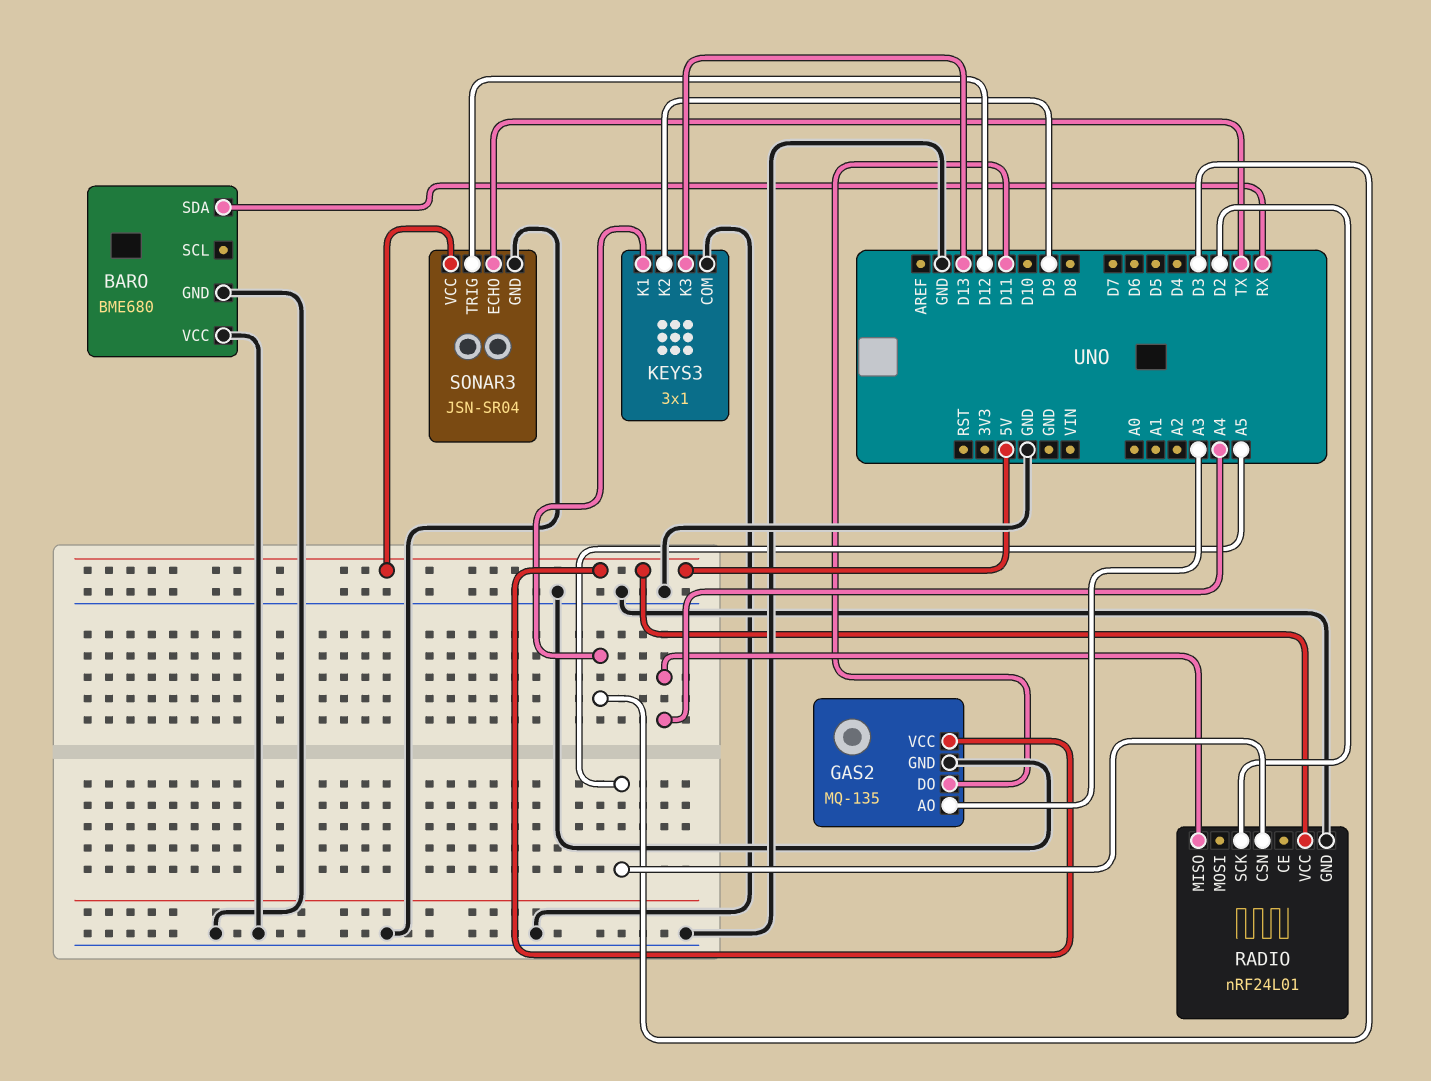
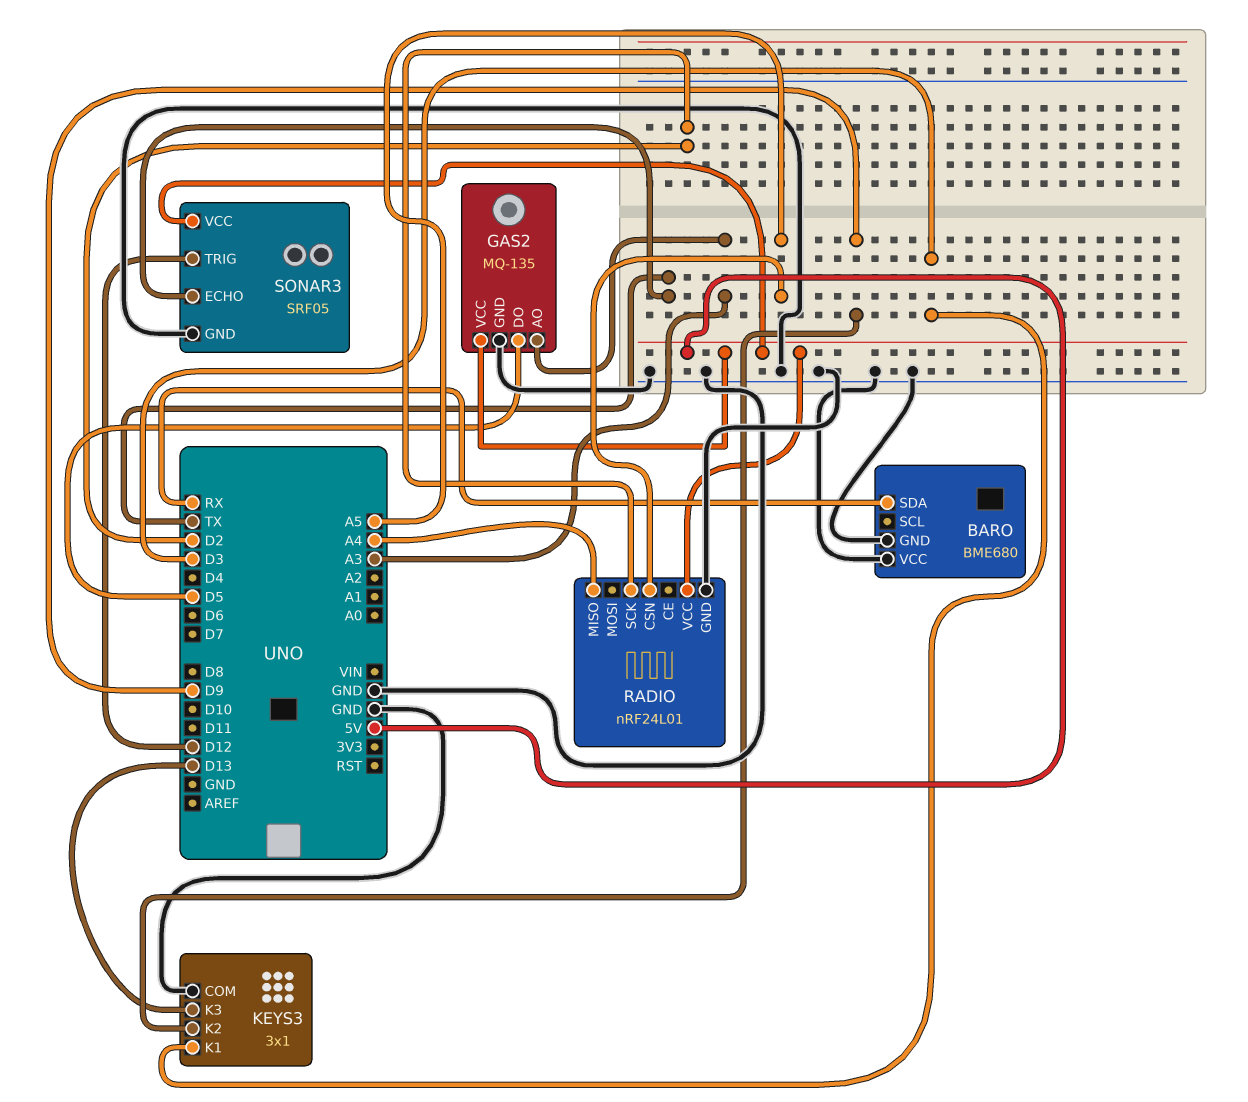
GAS2 pin DO: D11 -> D5
SONAR3: JSN-SR04 -> SRF05

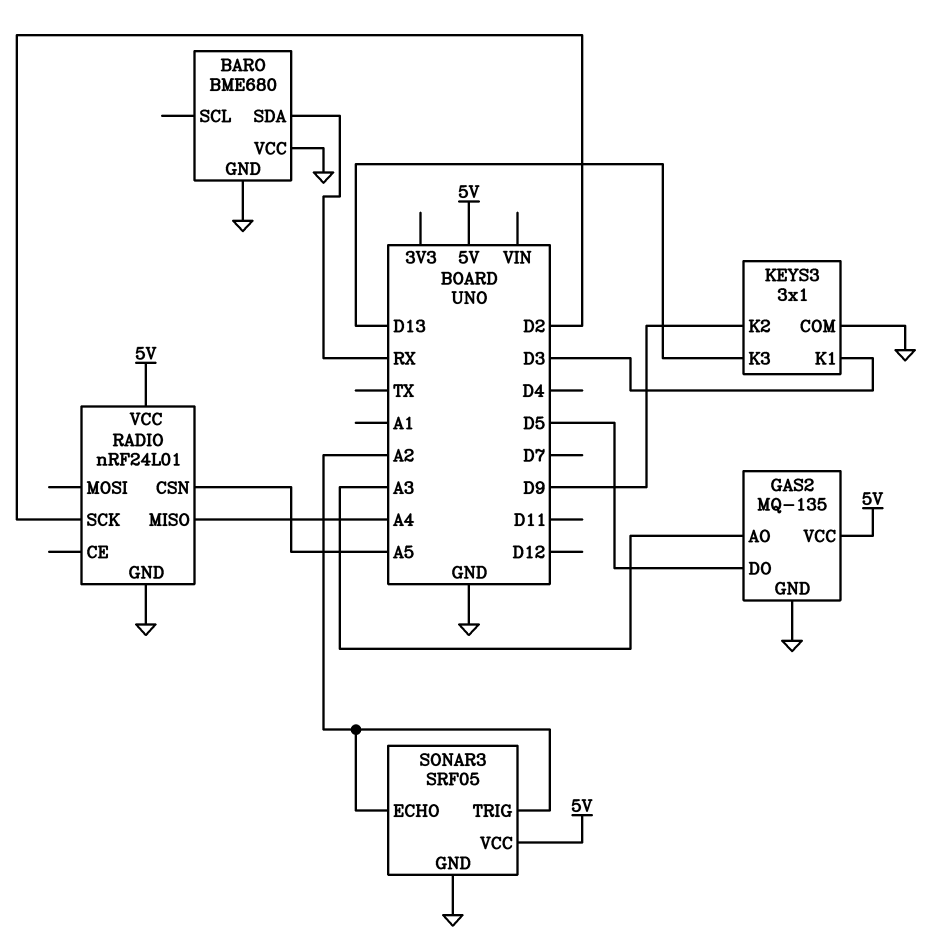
SONAR3 pin ECHO: TX -> A2
SONAR3 pin TRIG: D12 -> A2

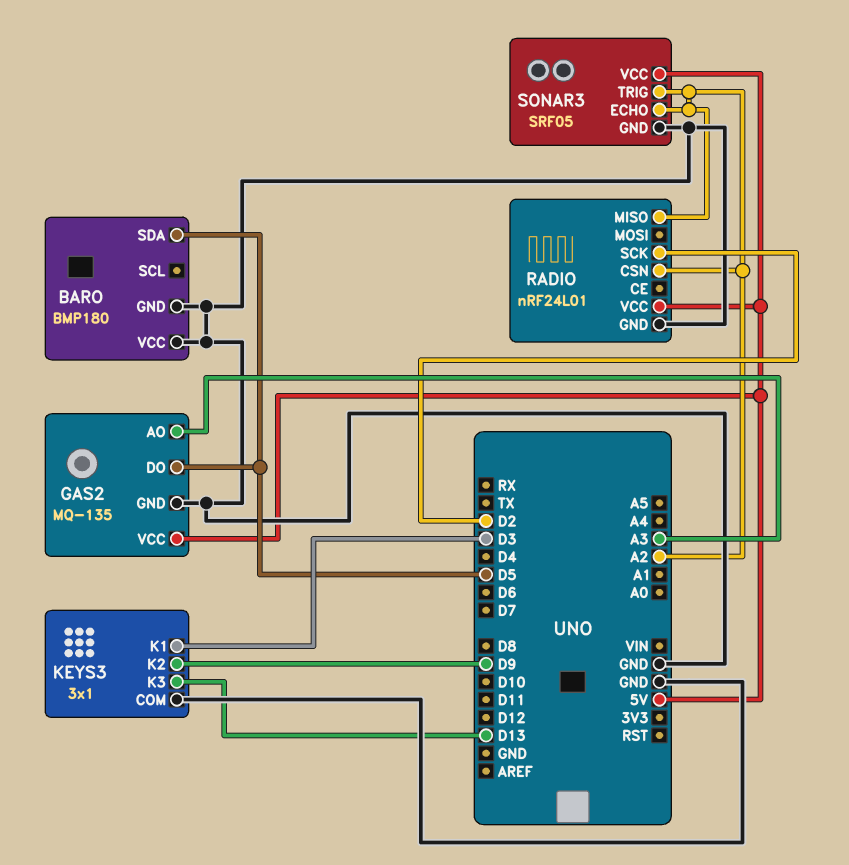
BARO: BME680 -> BMP180
BARO pin SDA: RX -> D5
RADIO pin CSN: A5 -> A2
RADIO pin MISO: A4 -> A2

